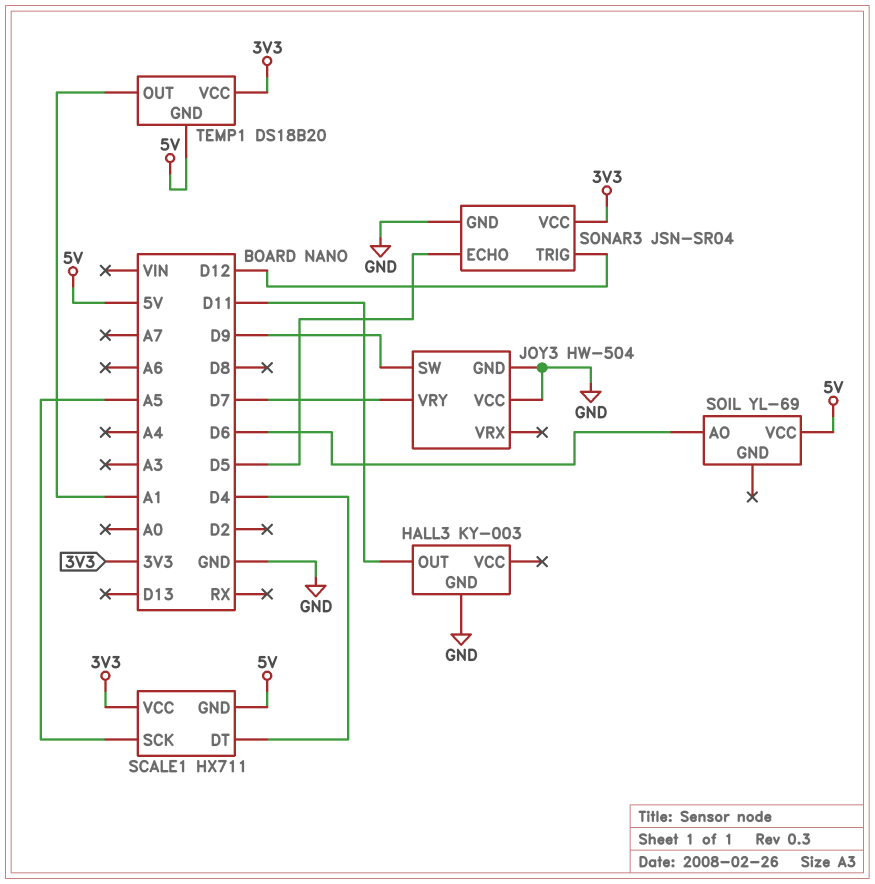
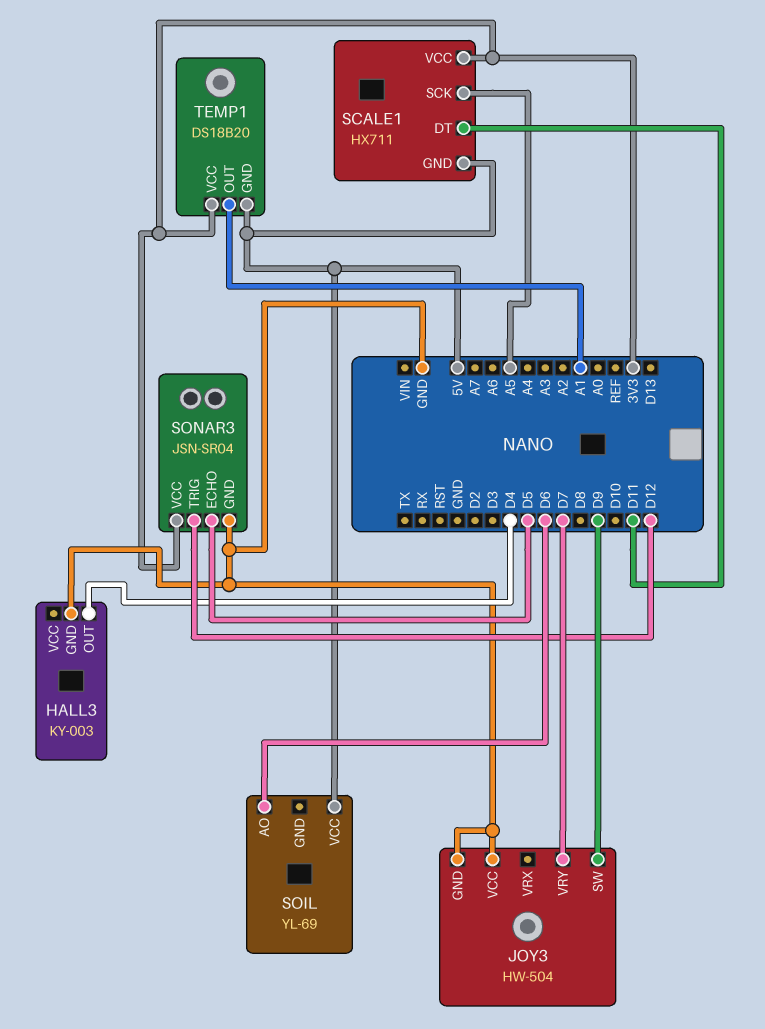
HALL3 pin OUT: D11 -> D4
SCALE1 pin DT: D4 -> D11

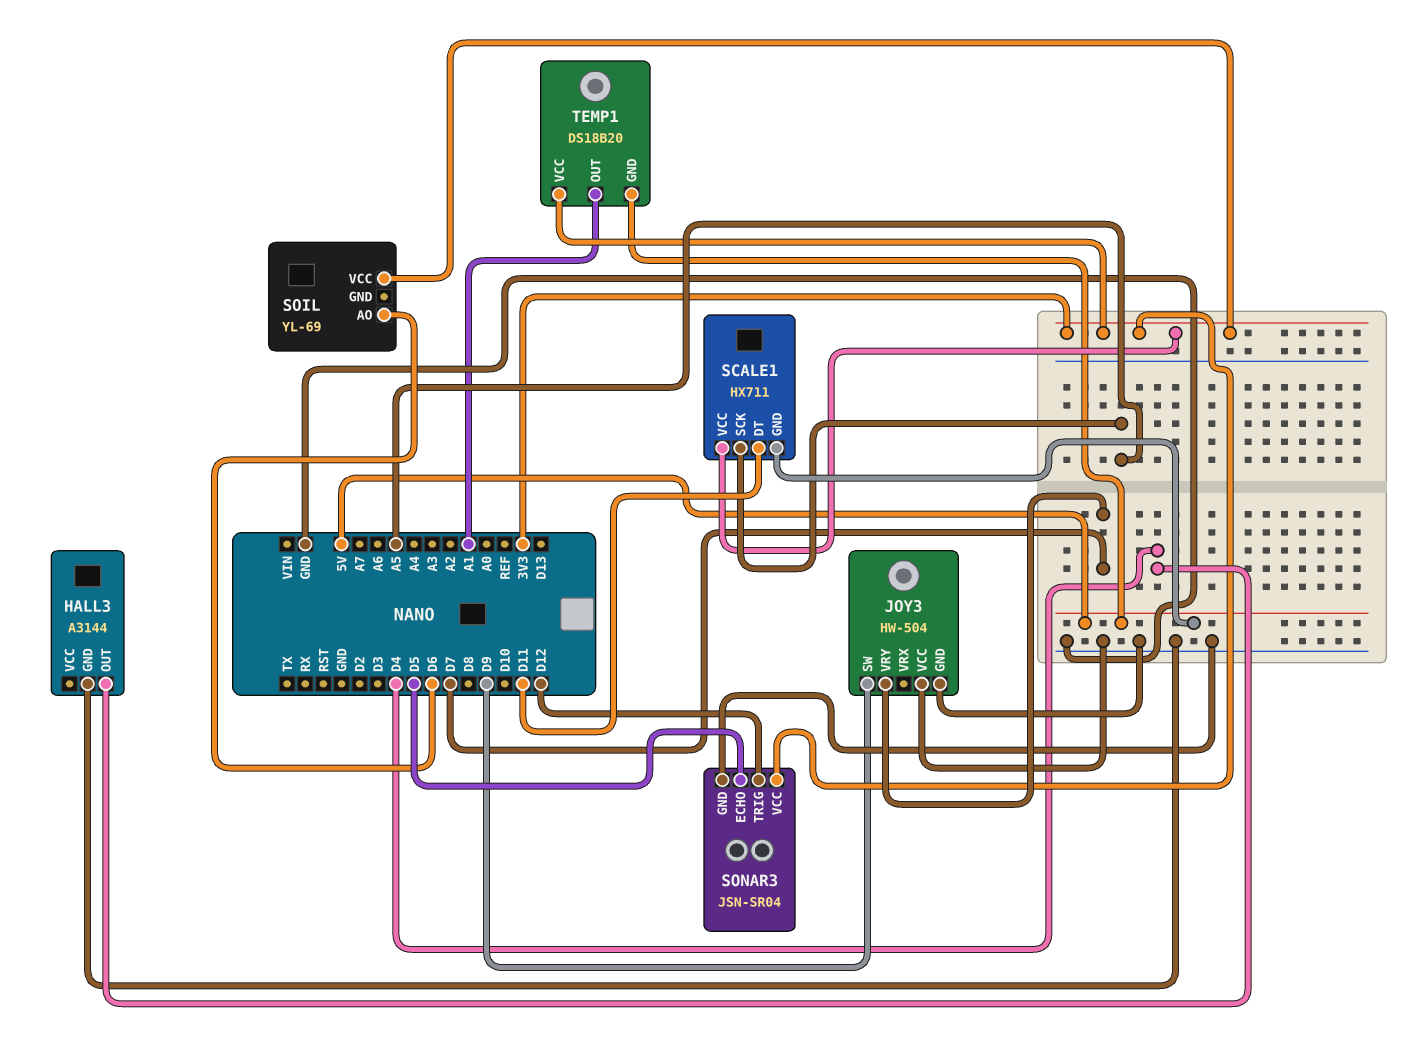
HALL3: KY-003 -> A3144
SOIL pin VCC: 5V -> 3V3

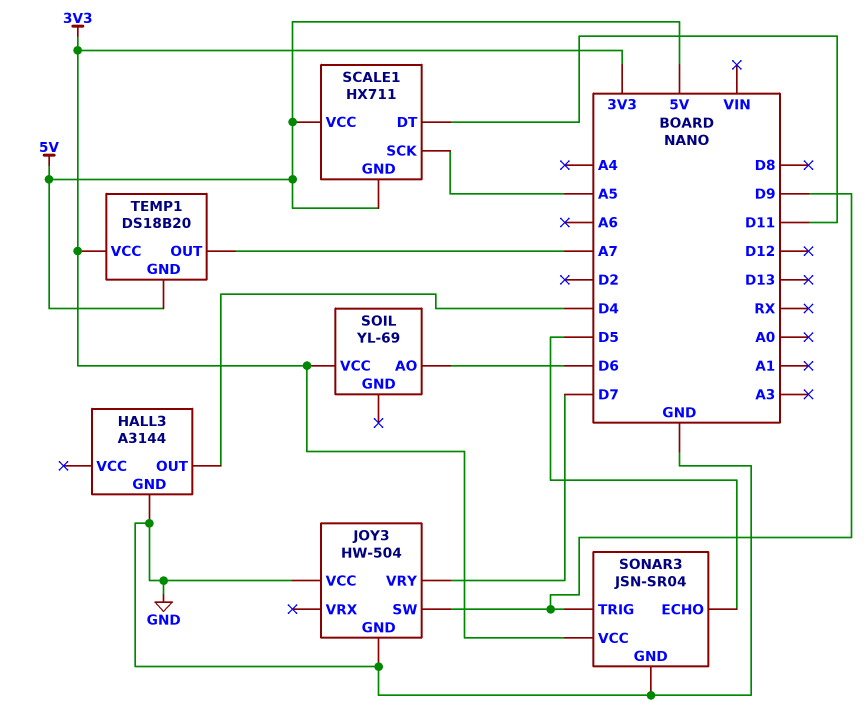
SCALE1 pin VCC: 3V3 -> 5V
SONAR3 pin TRIG: D12 -> D9
TEMP1 pin OUT: A1 -> A7

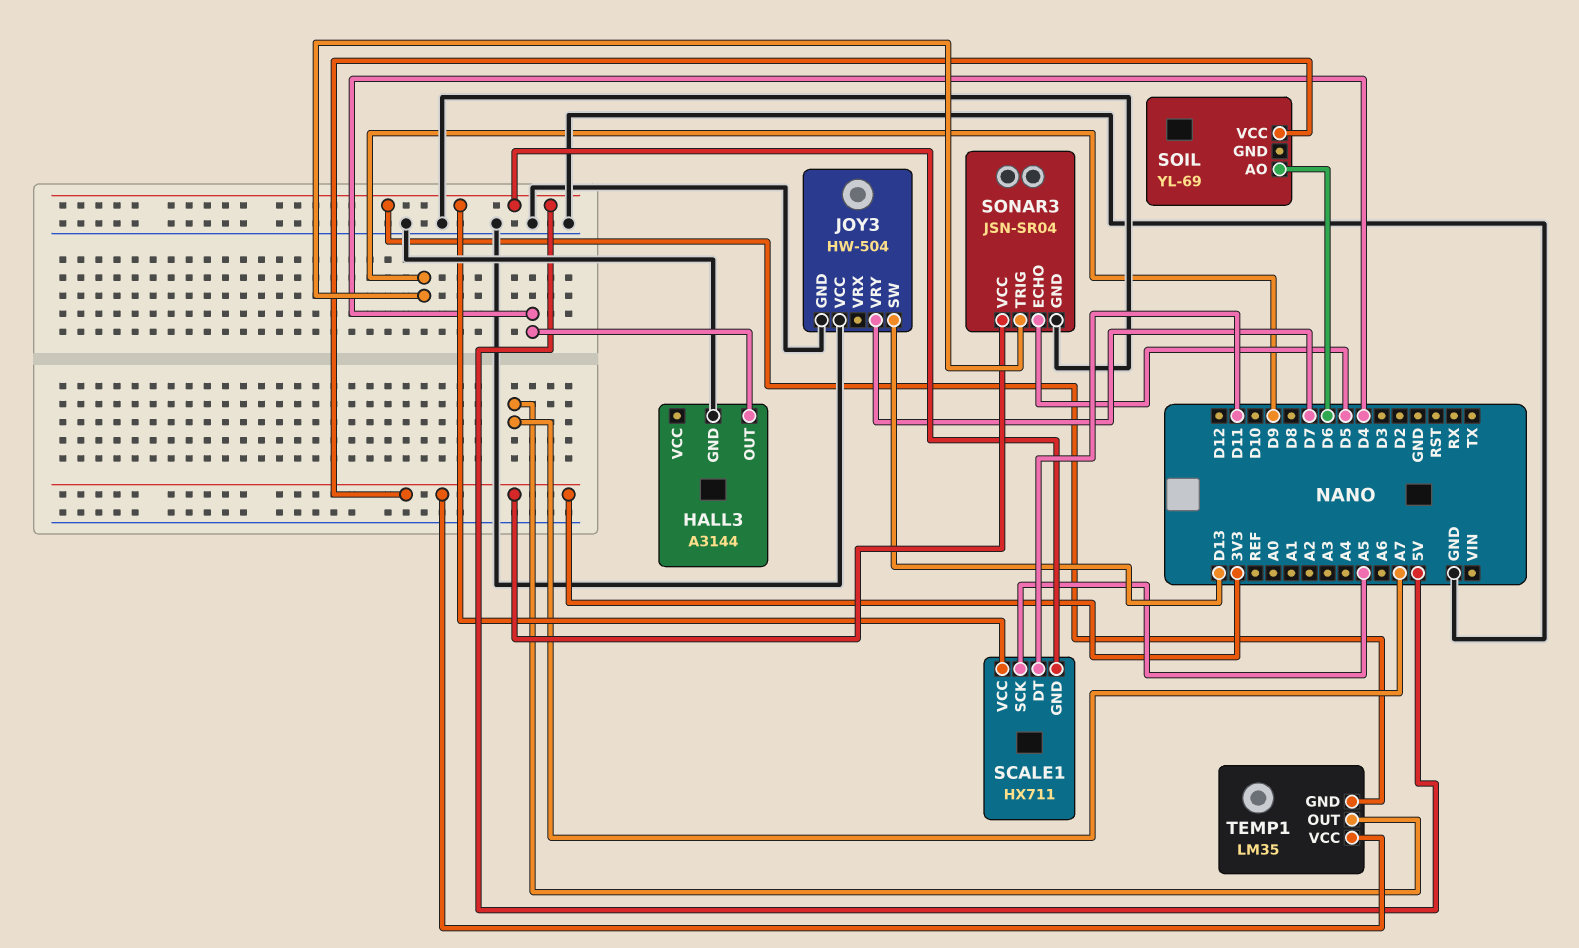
JOY3 pin SW: D9 -> D13
TEMP1: DS18B20 -> LM35

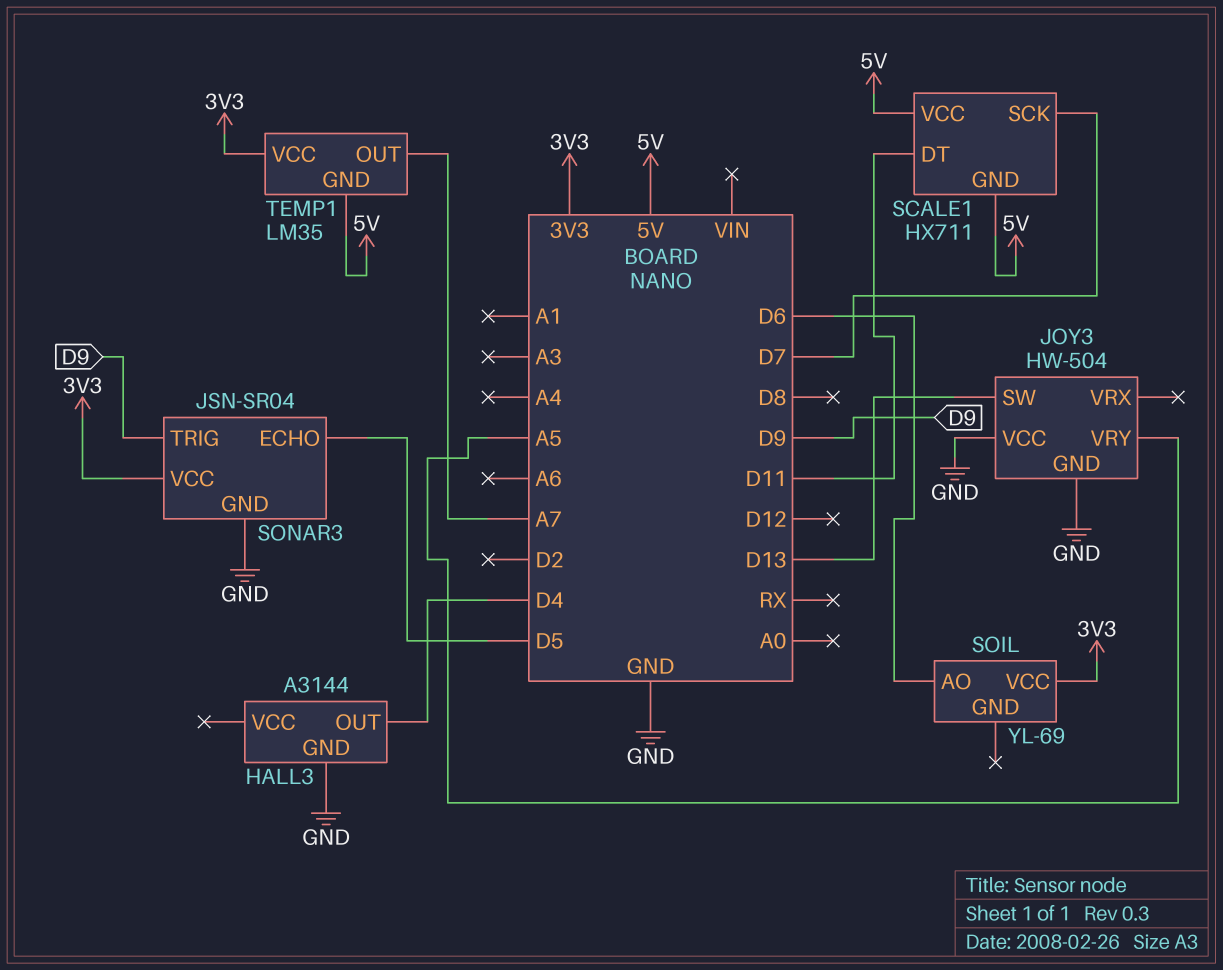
JOY3 pin VRY: D7 -> A5
SCALE1 pin SCK: A5 -> D7

